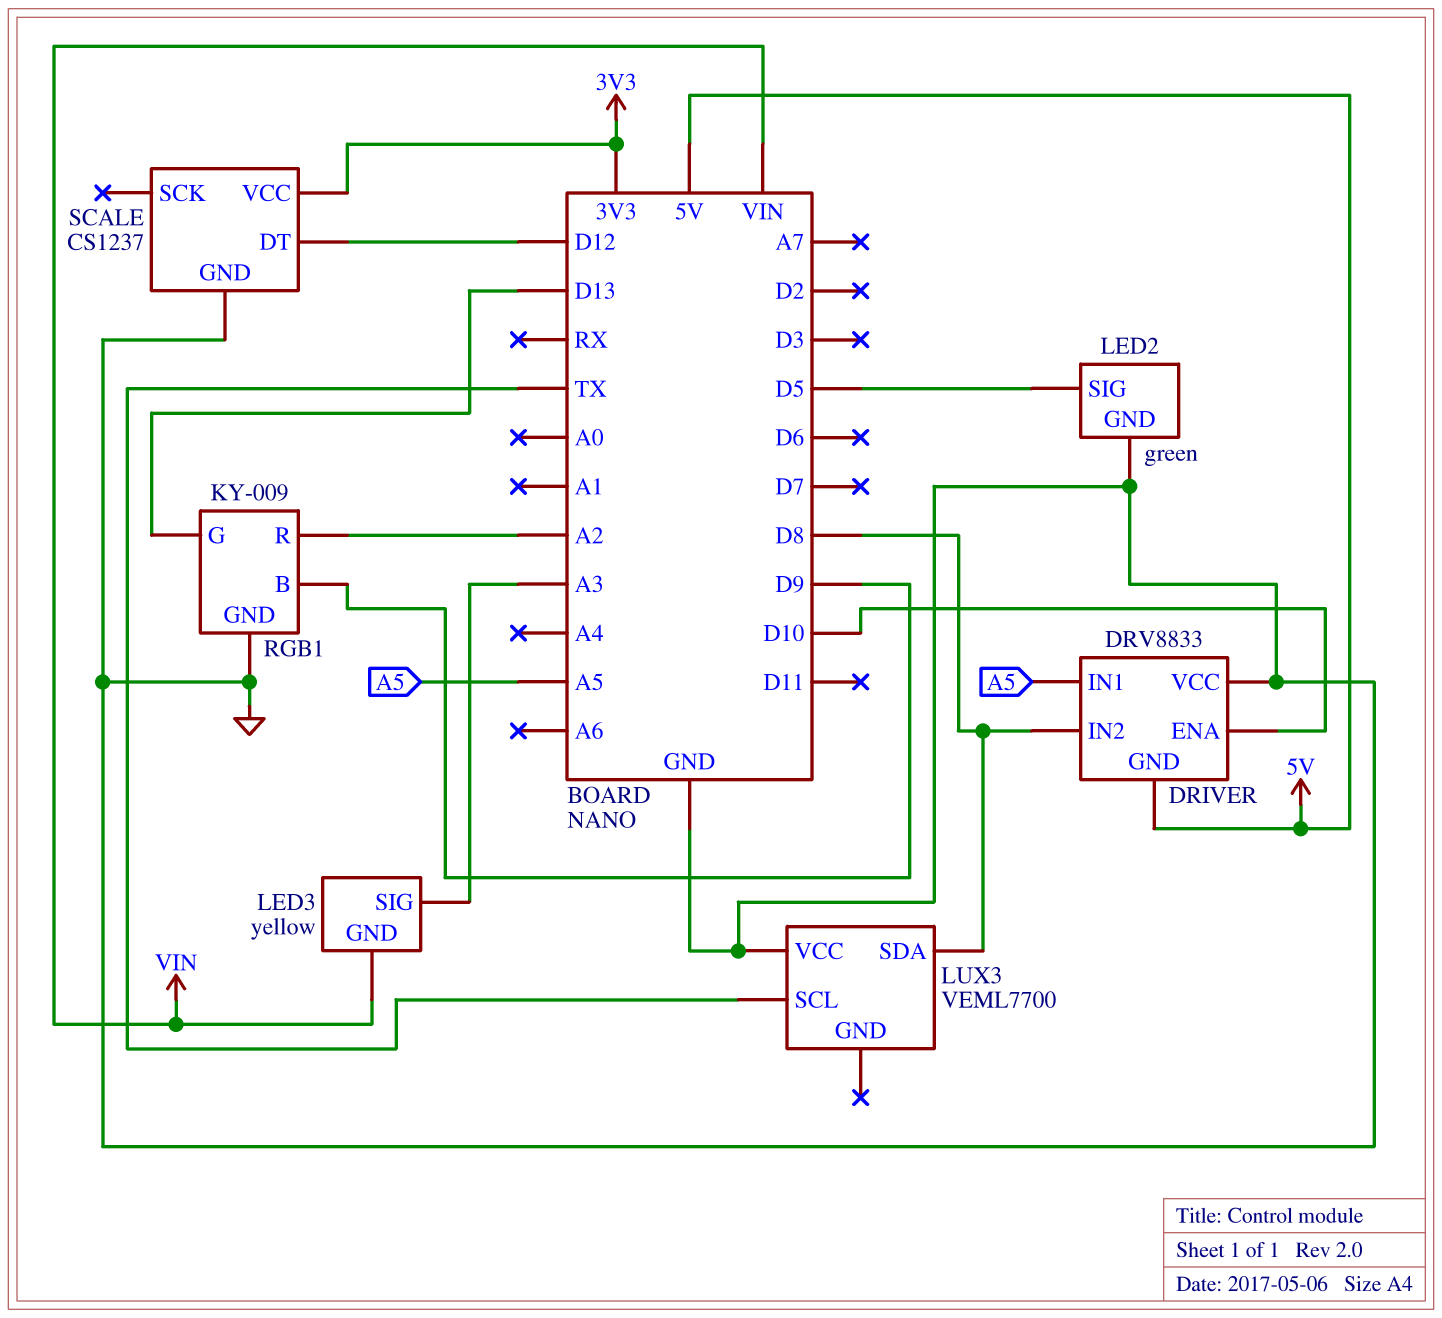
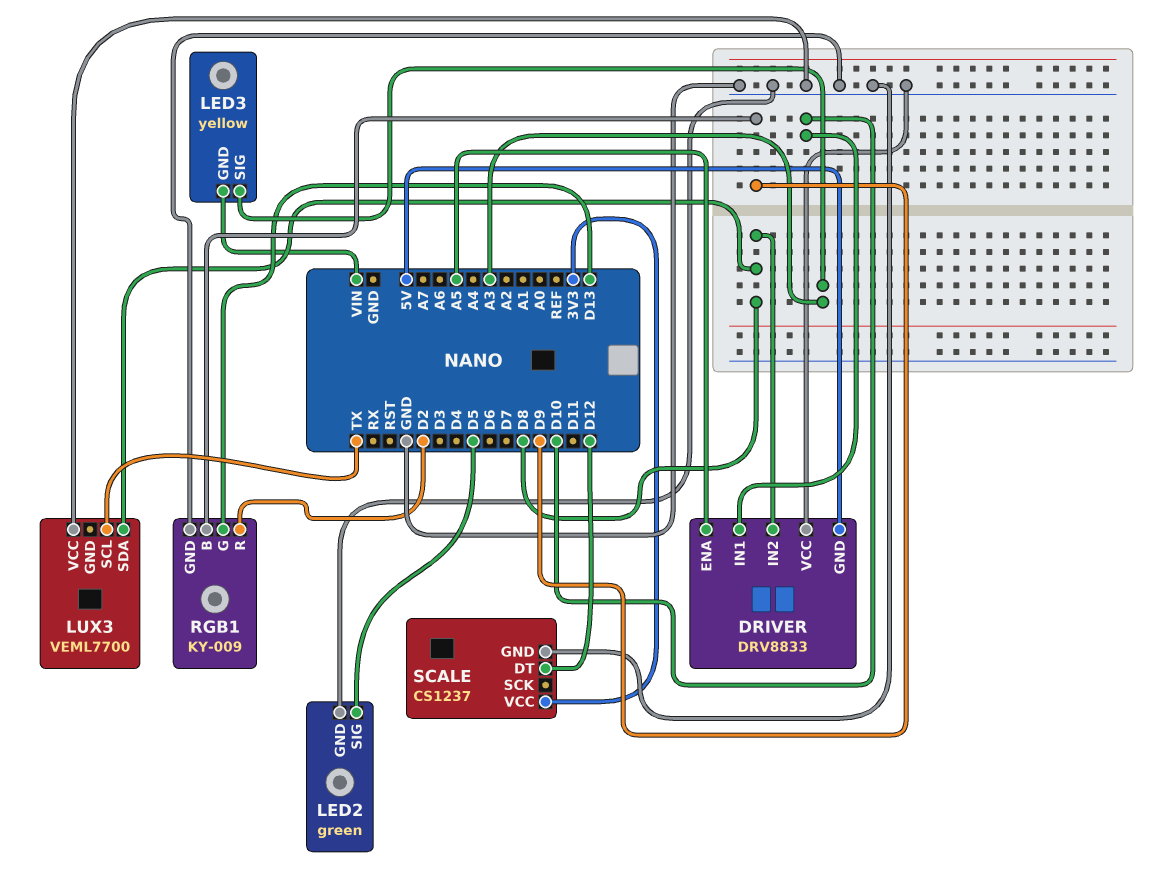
DRIVER pin ENA: D10 -> A5
DRIVER pin IN1: A5 -> D10
RGB1 pin R: A2 -> D2

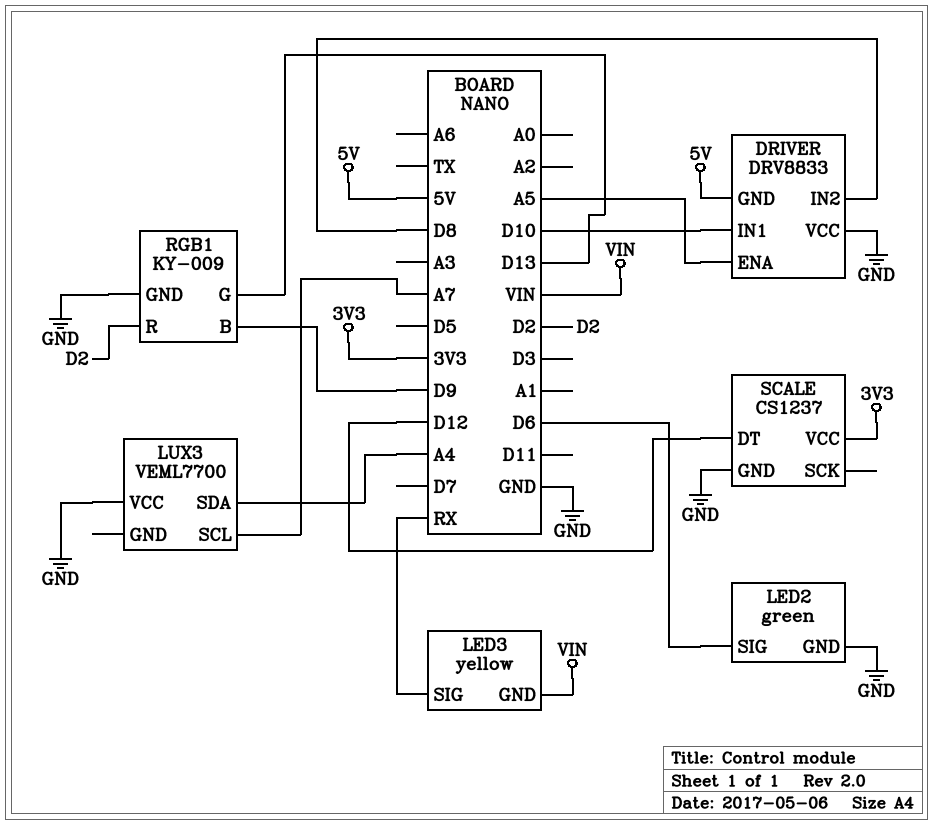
LED2 pin SIG: D5 -> D6
LED3 pin SIG: A3 -> RX
LUX3 pin SCL: TX -> A7
LUX3 pin SDA: D8 -> A4

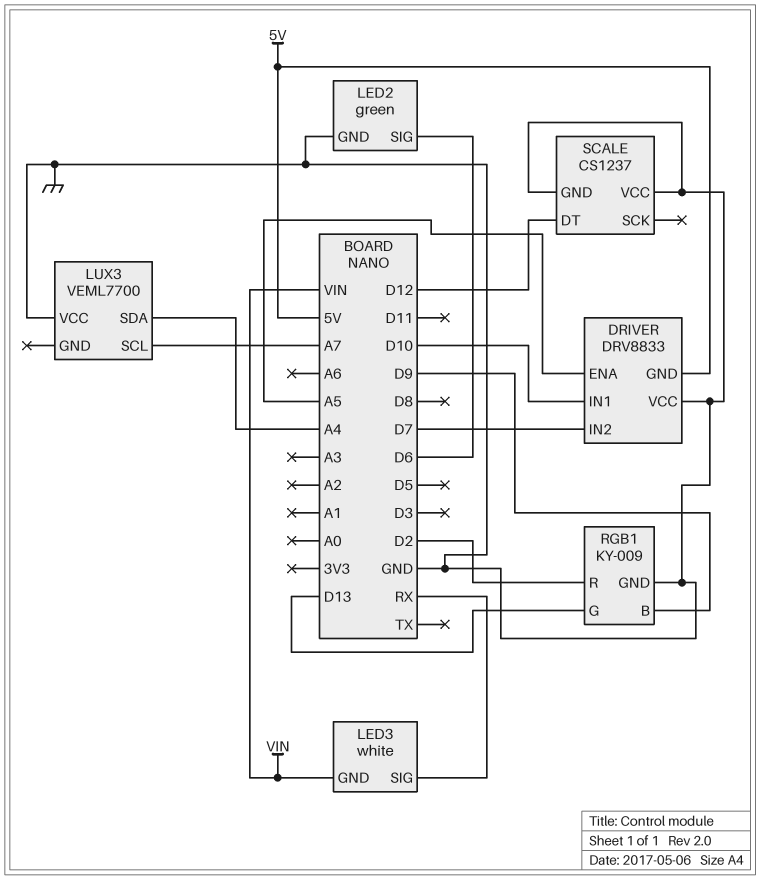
DRIVER pin IN2: D8 -> D7
LED3: yellow -> white
SCALE pin VCC: 3V3 -> GND

